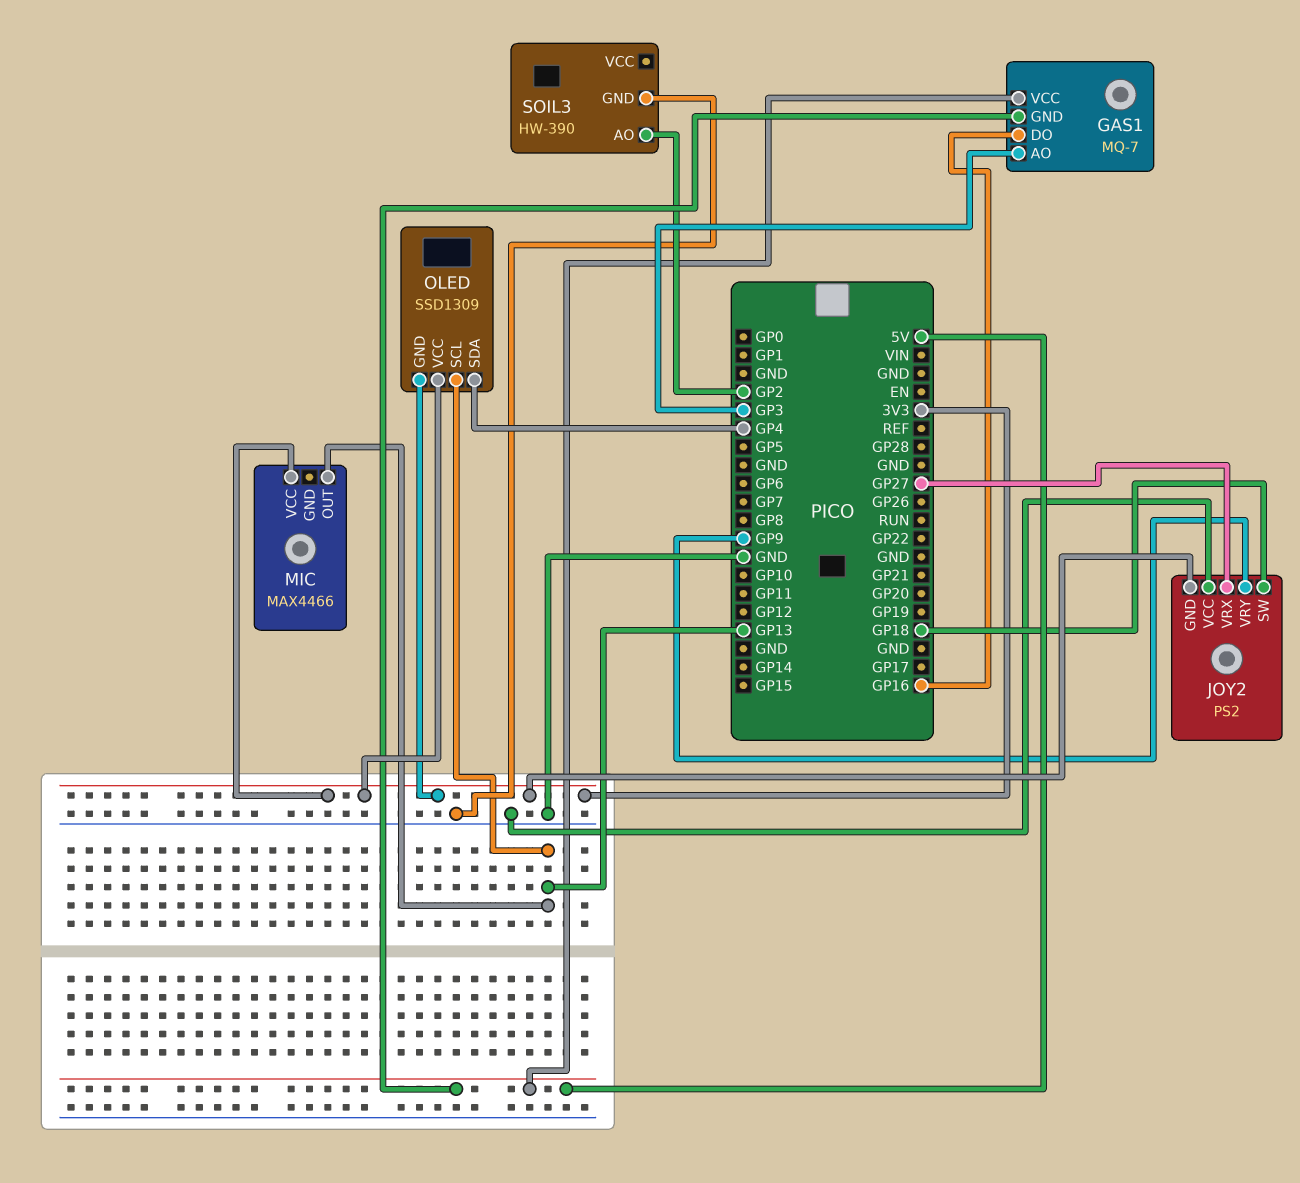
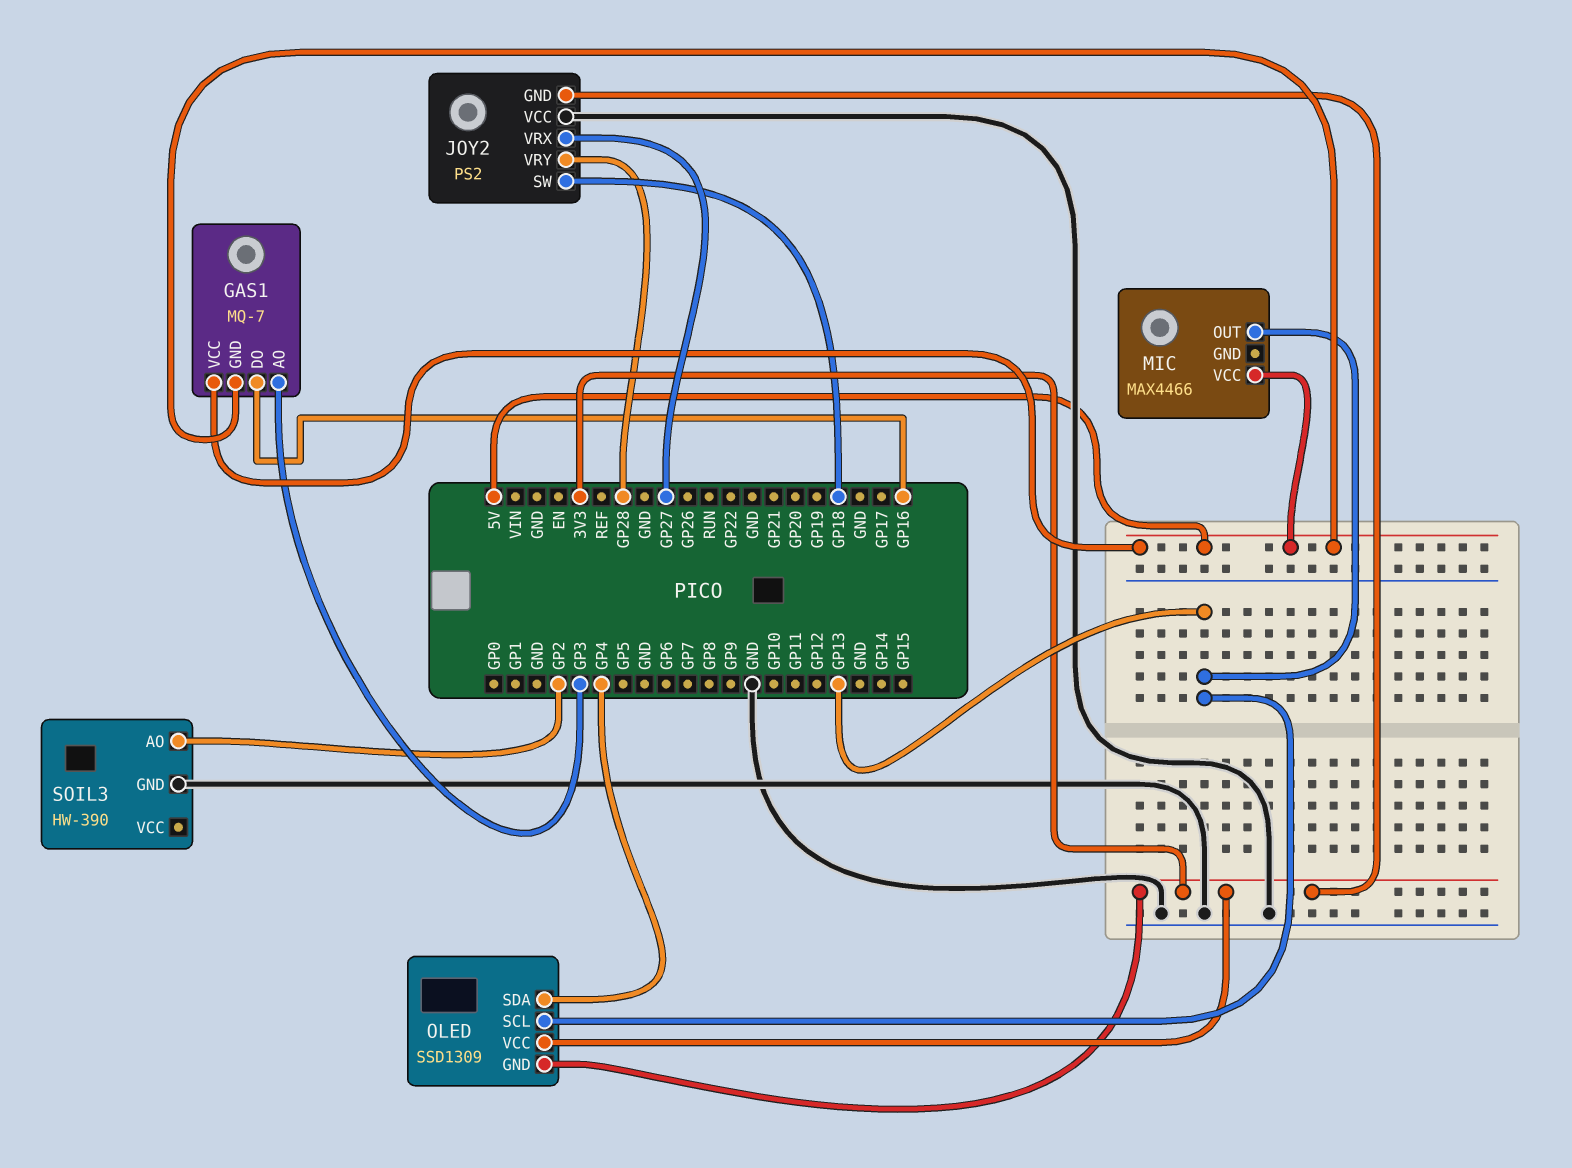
JOY2 pin VRY: GP9 -> GP28
MIC pin VCC: 3V3 -> 5V

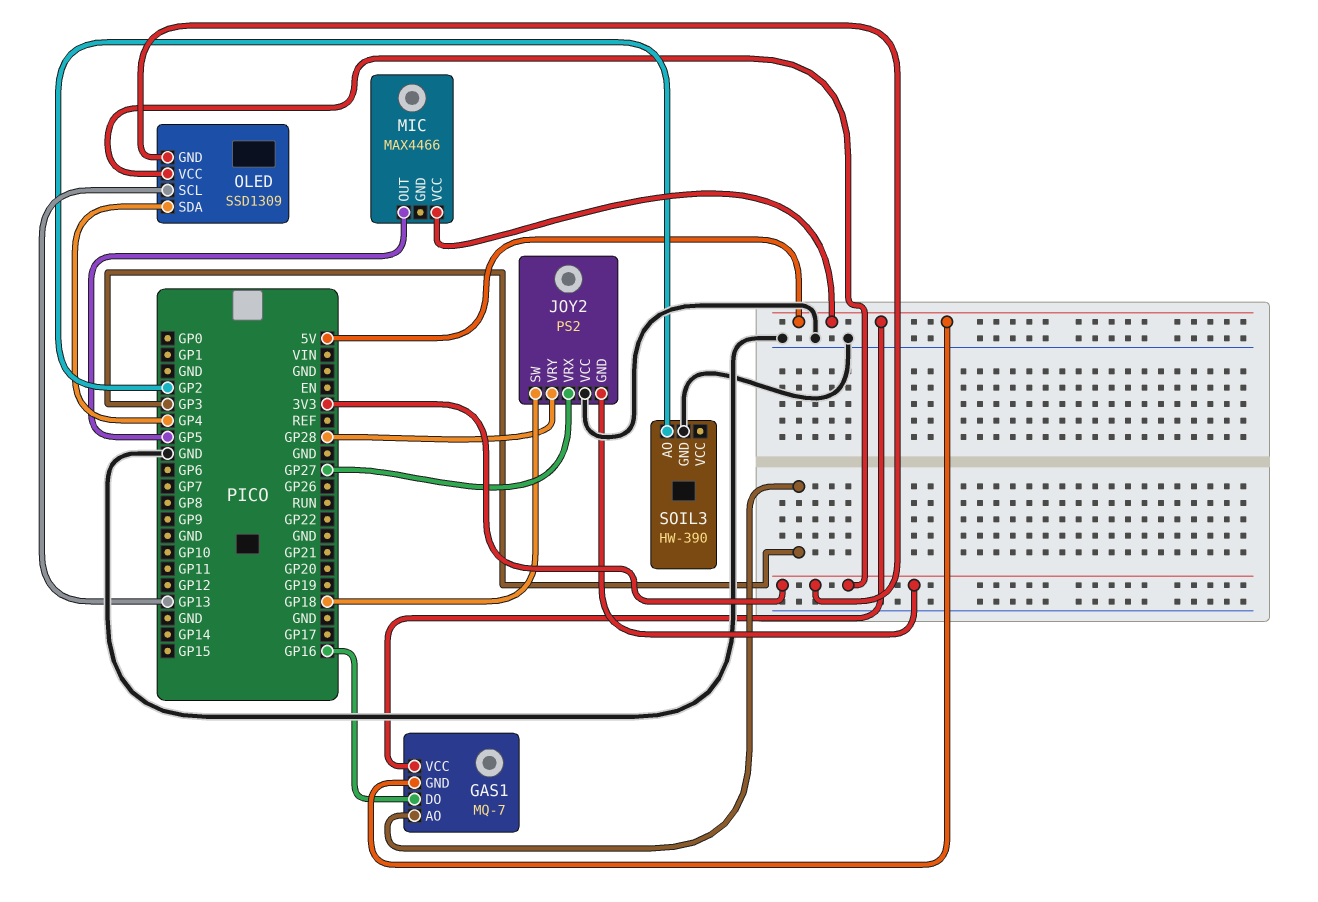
MIC pin OUT: GP13 -> GP5

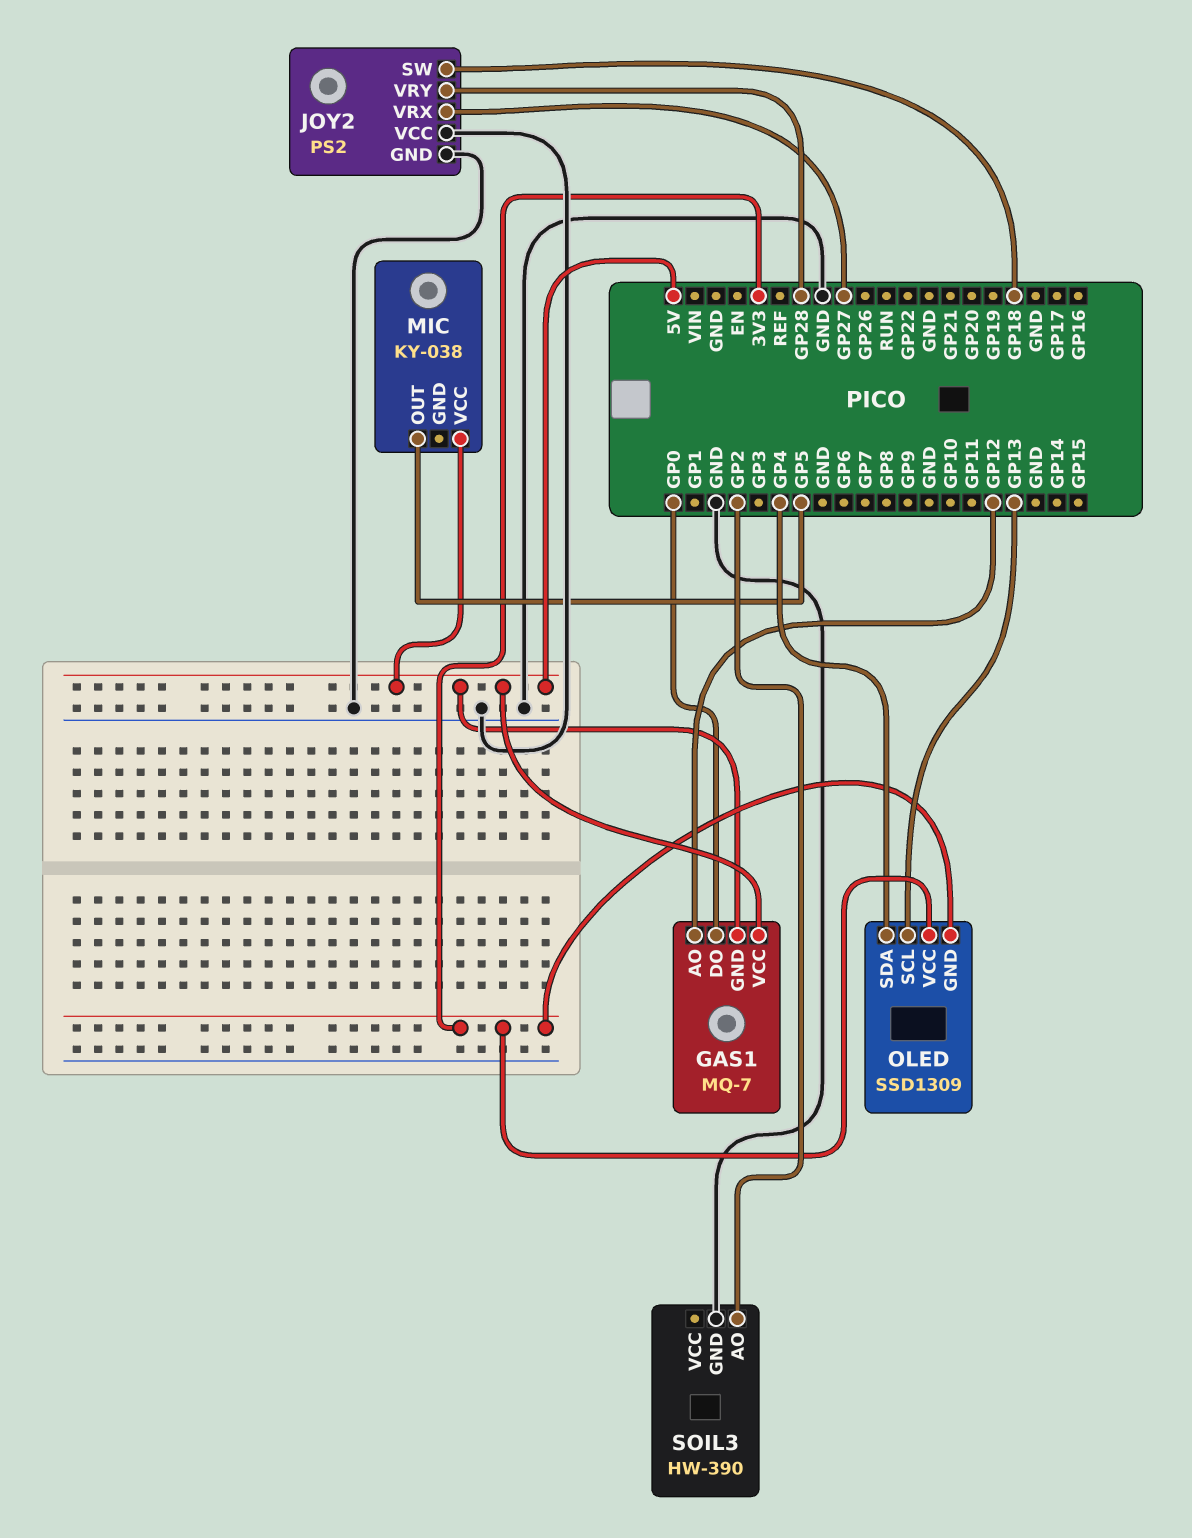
GAS1 pin AO: GP3 -> GP12
GAS1 pin DO: GP16 -> GP0
JOY2 pin GND: 3V3 -> GND
MIC: MAX4466 -> KY-038

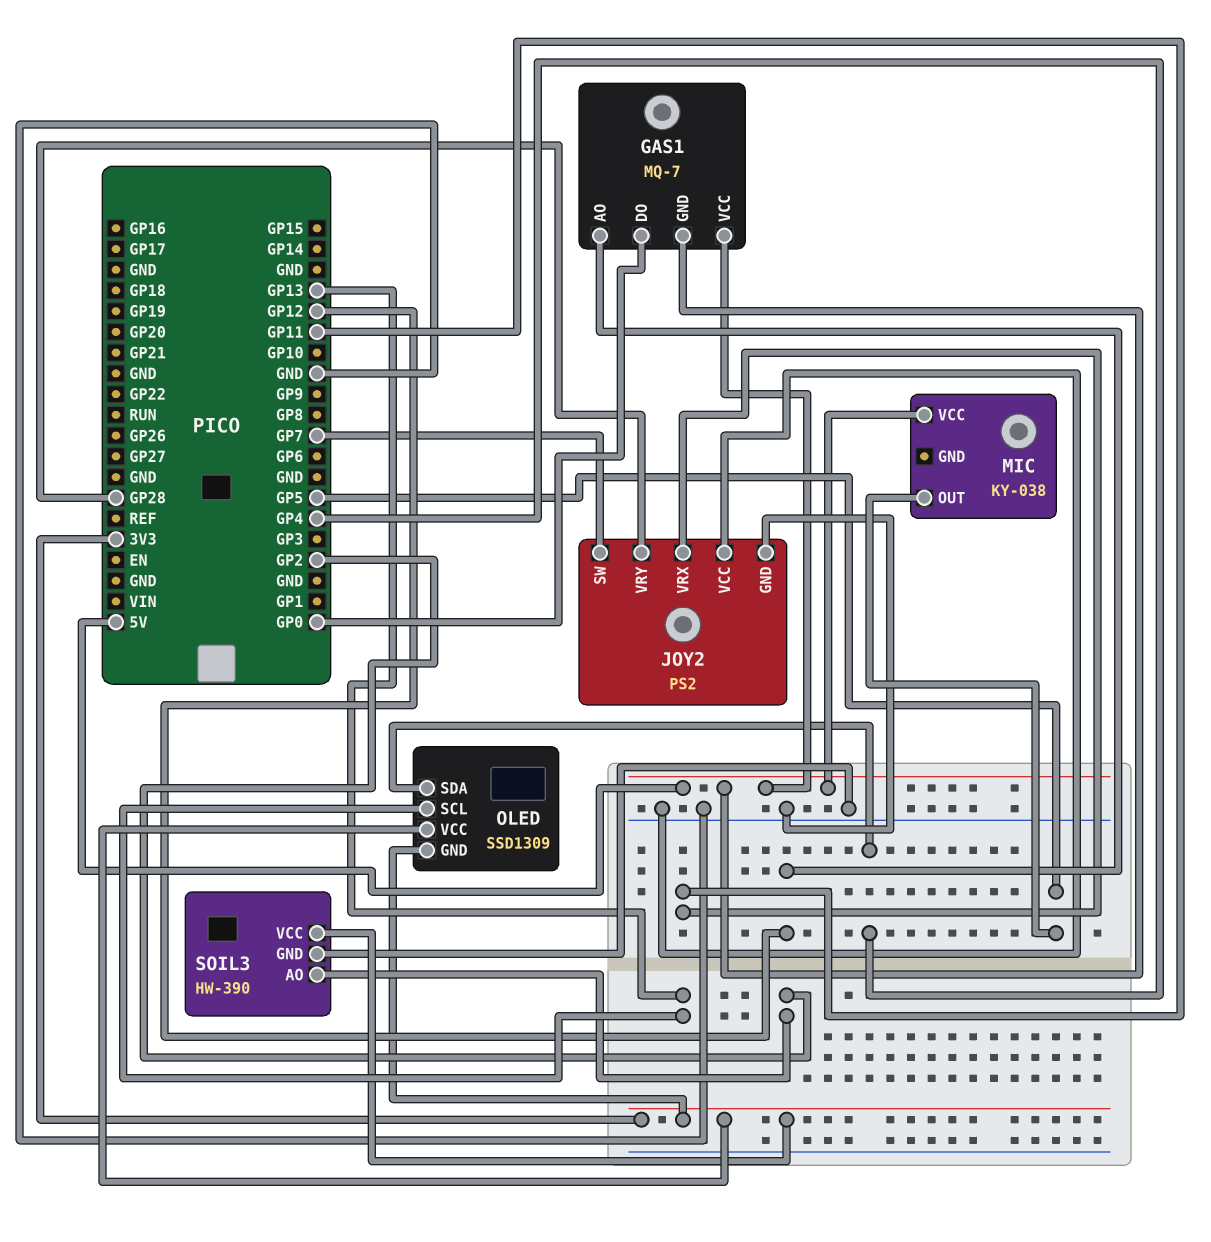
JOY2 pin SW: GP18 -> GP7
JOY2 pin VRX: GP27 -> GP11
SOIL3 pin VCC: none -> 3V3

